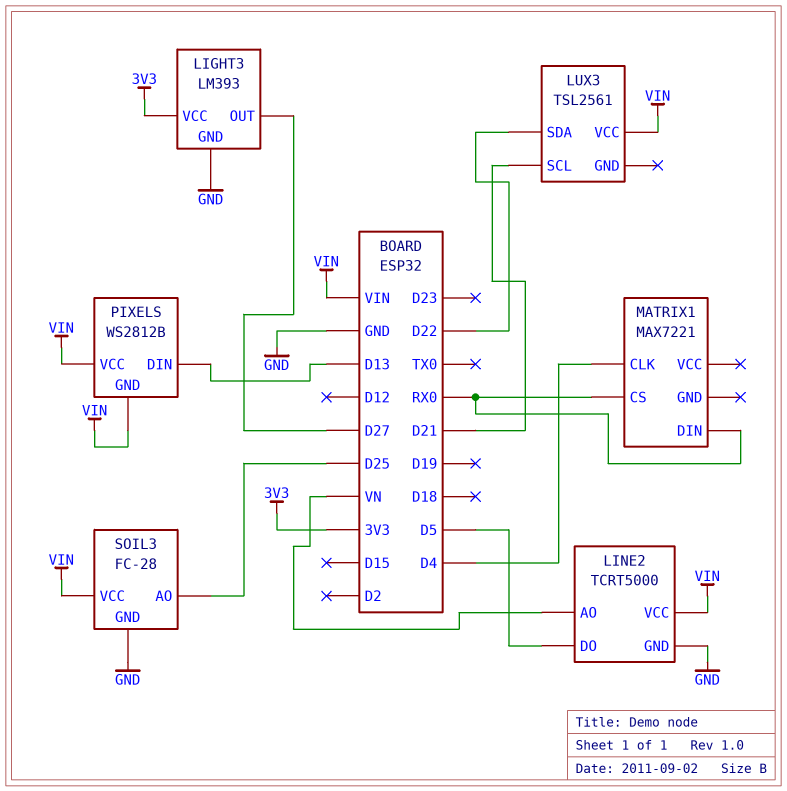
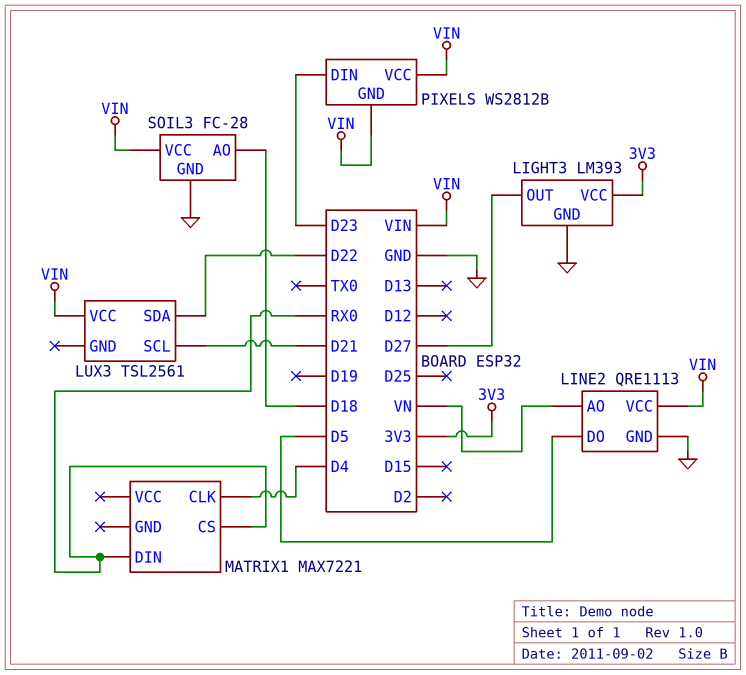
LINE2: TCRT5000 -> QRE1113
PIXELS pin DIN: D13 -> D23
SOIL3 pin AO: D25 -> D18

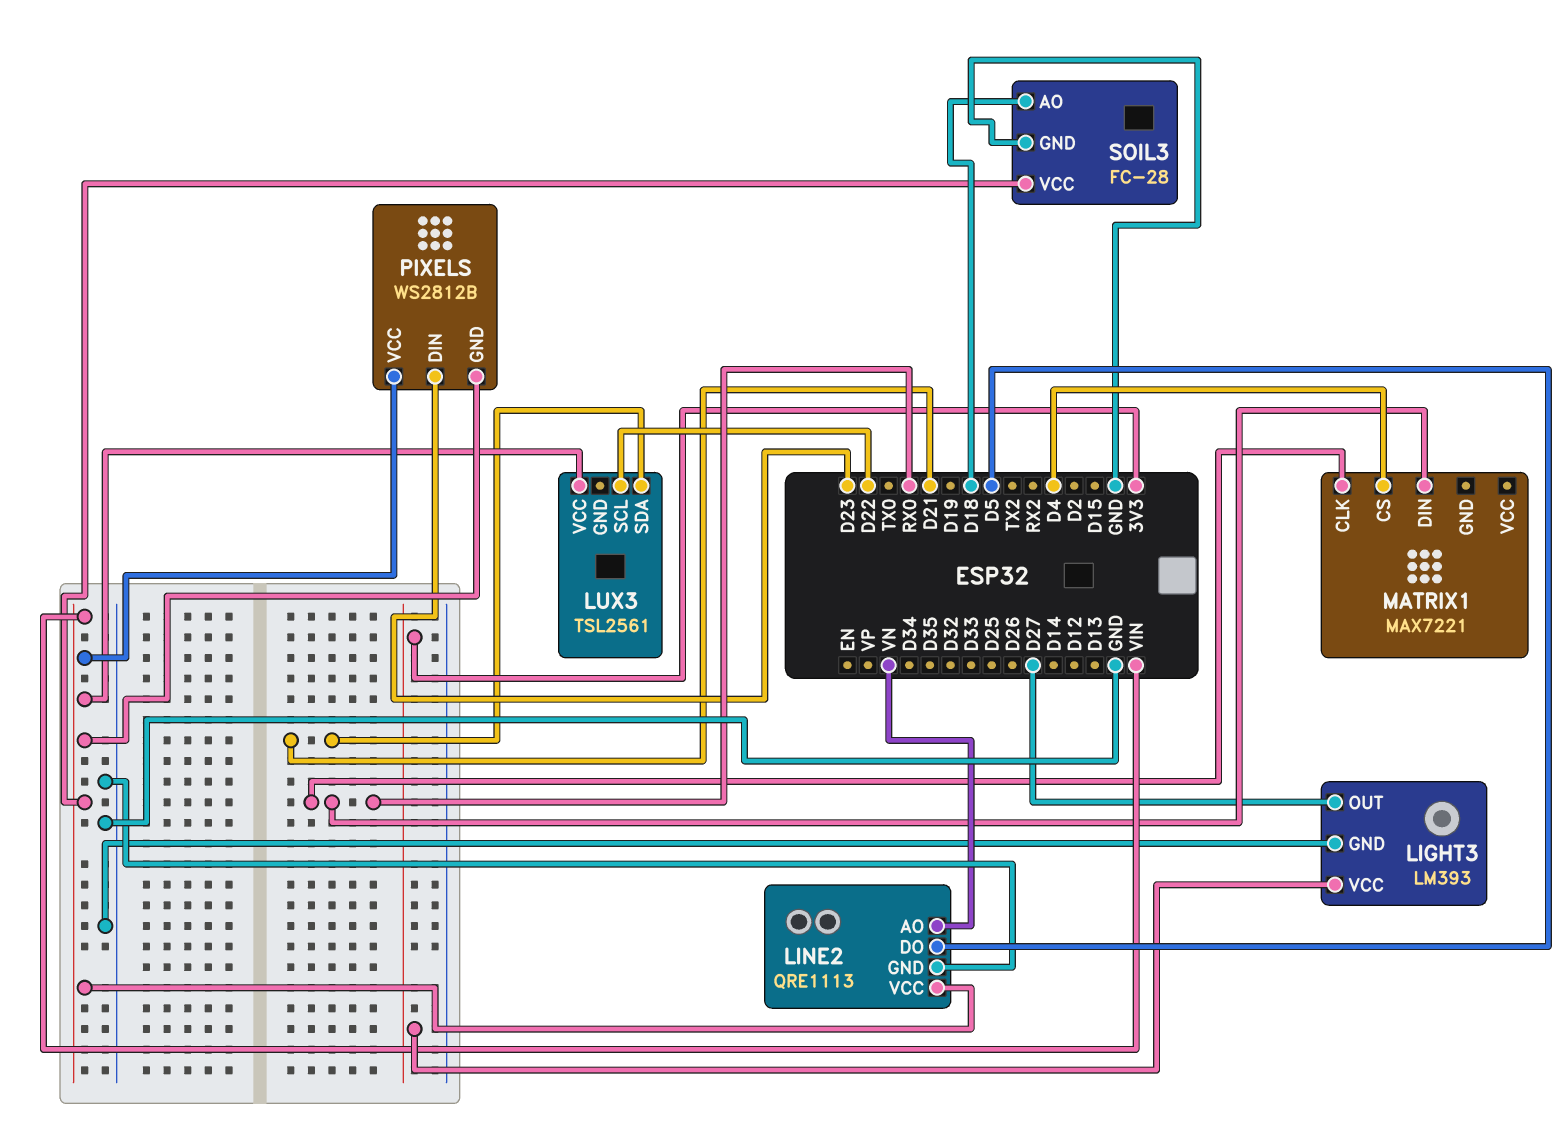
LUX3 pin SCL: D21 -> D22
LUX3 pin SDA: D22 -> D21
MATRIX1 pin CLK: D4 -> RX0
MATRIX1 pin CS: RX0 -> D4

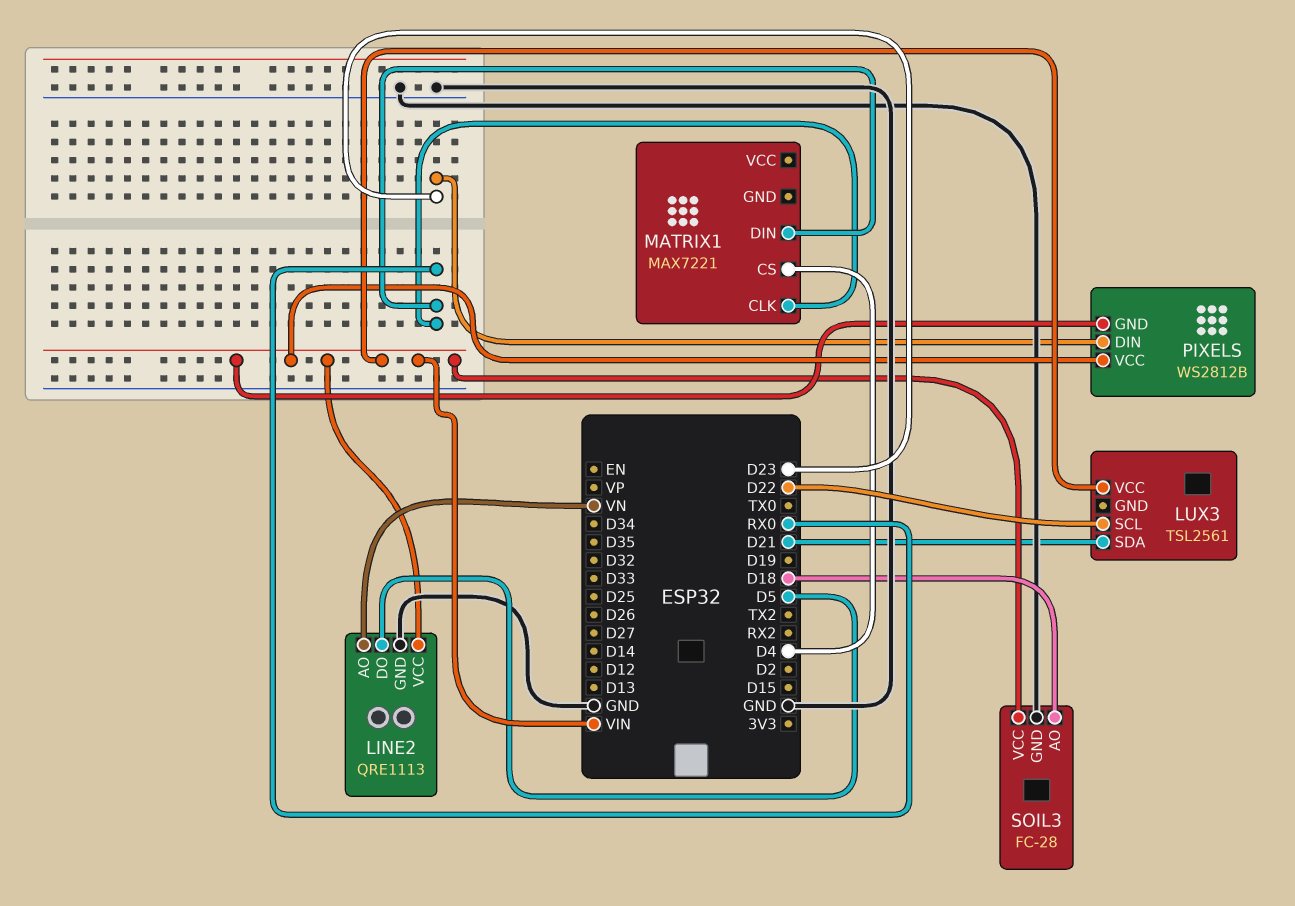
LIGHT3: LM393 -> none
LIGHT3 pin GND: GND -> none
LIGHT3 pin OUT: D27 -> none
LIGHT3 pin VCC: 3V3 -> none

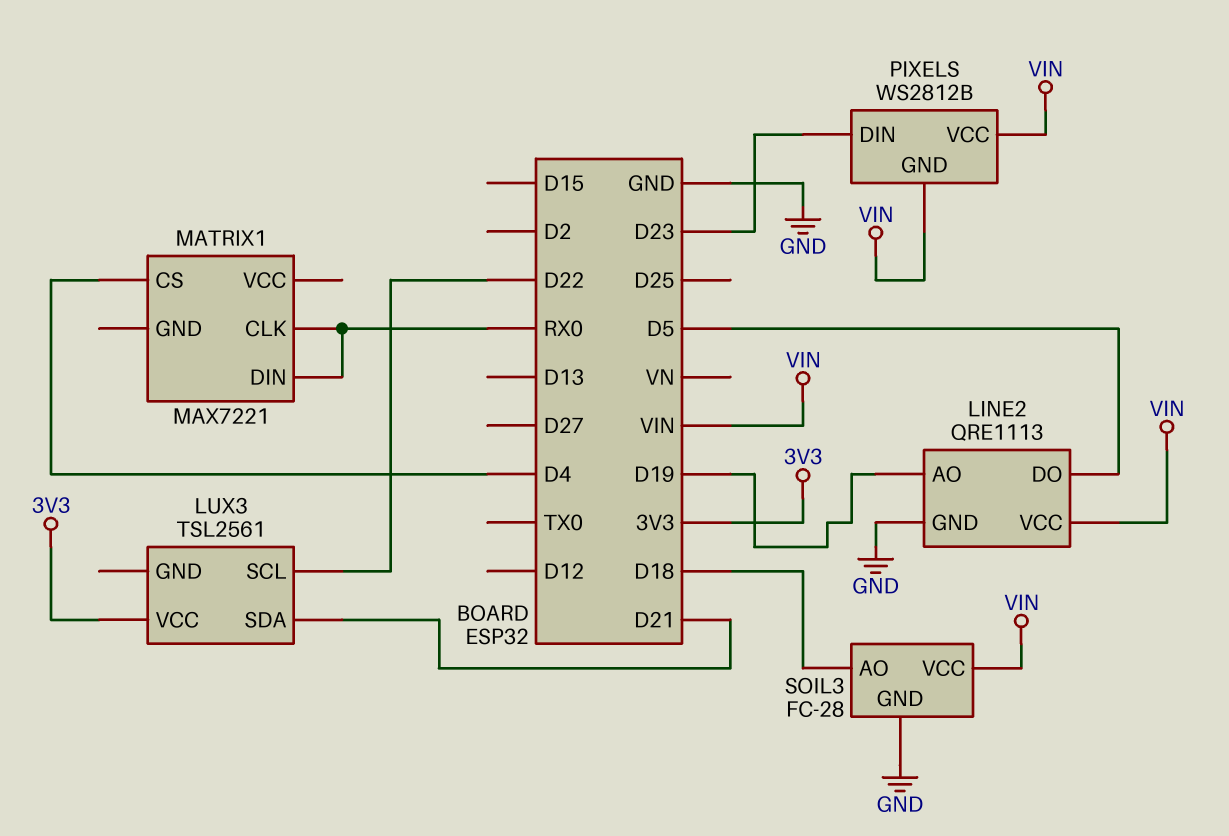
LINE2 pin AO: VN -> D19
LUX3 pin VCC: VIN -> 3V3

